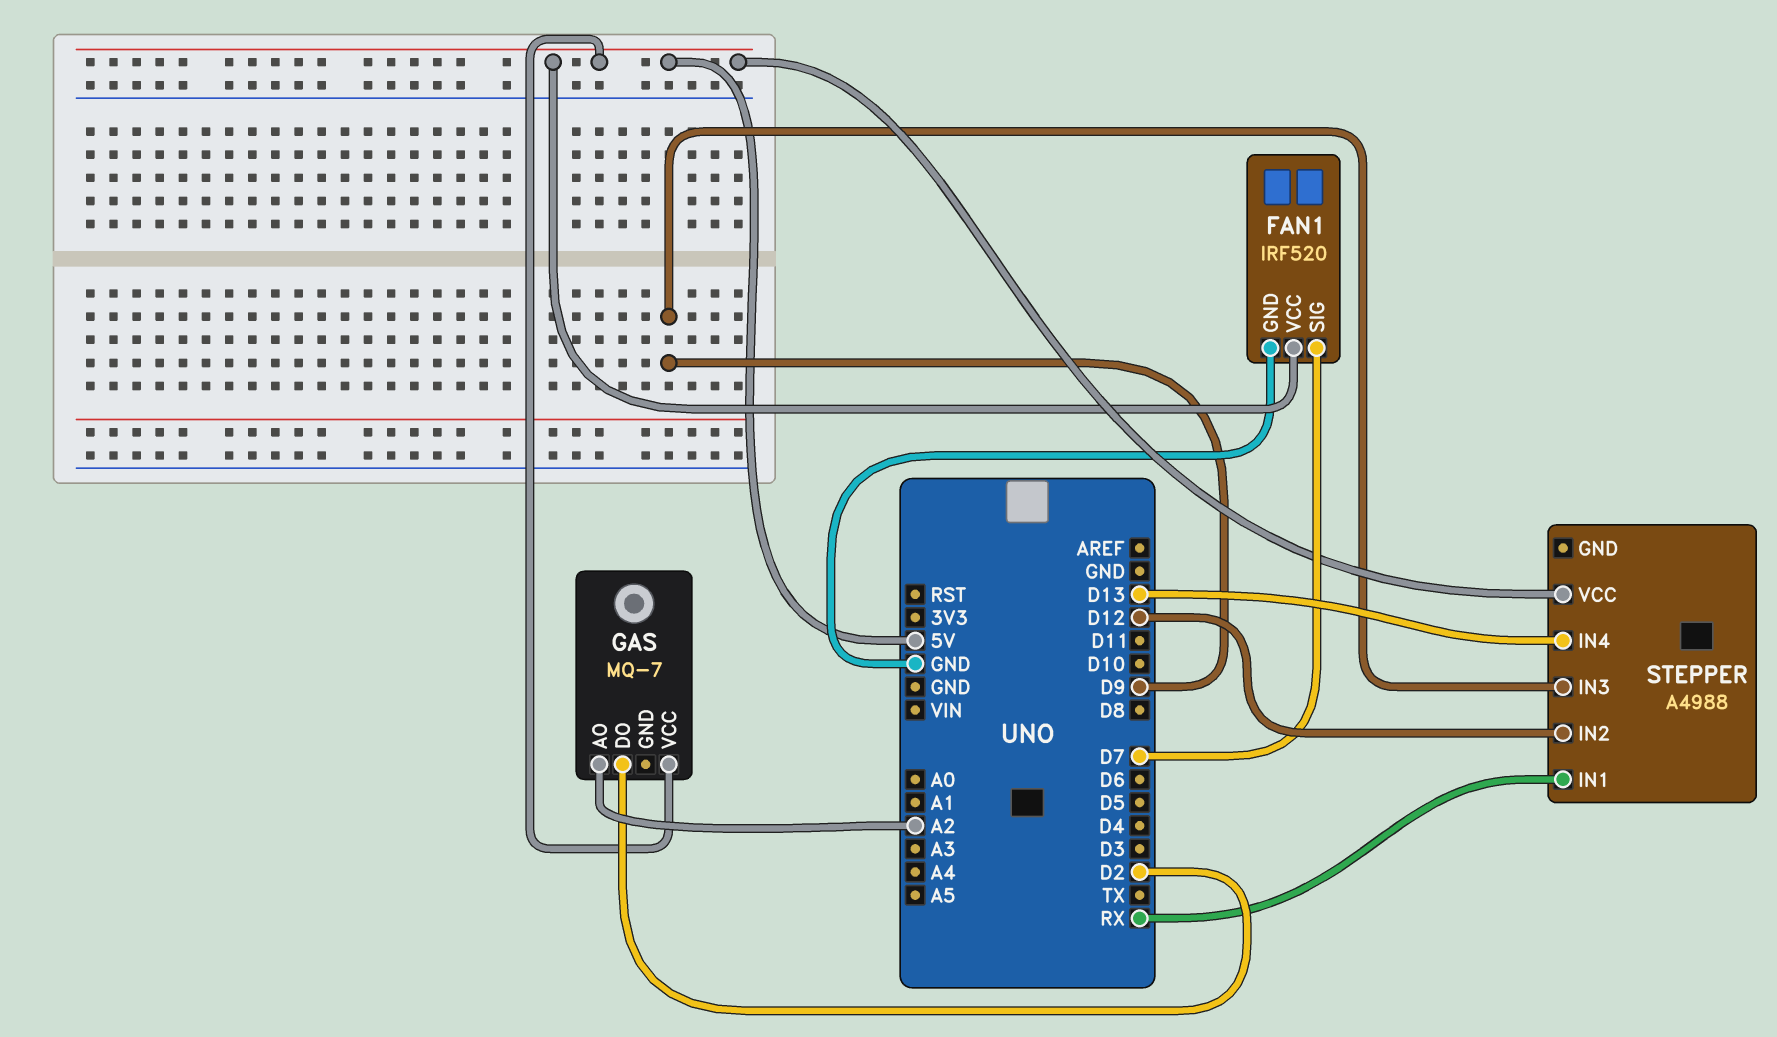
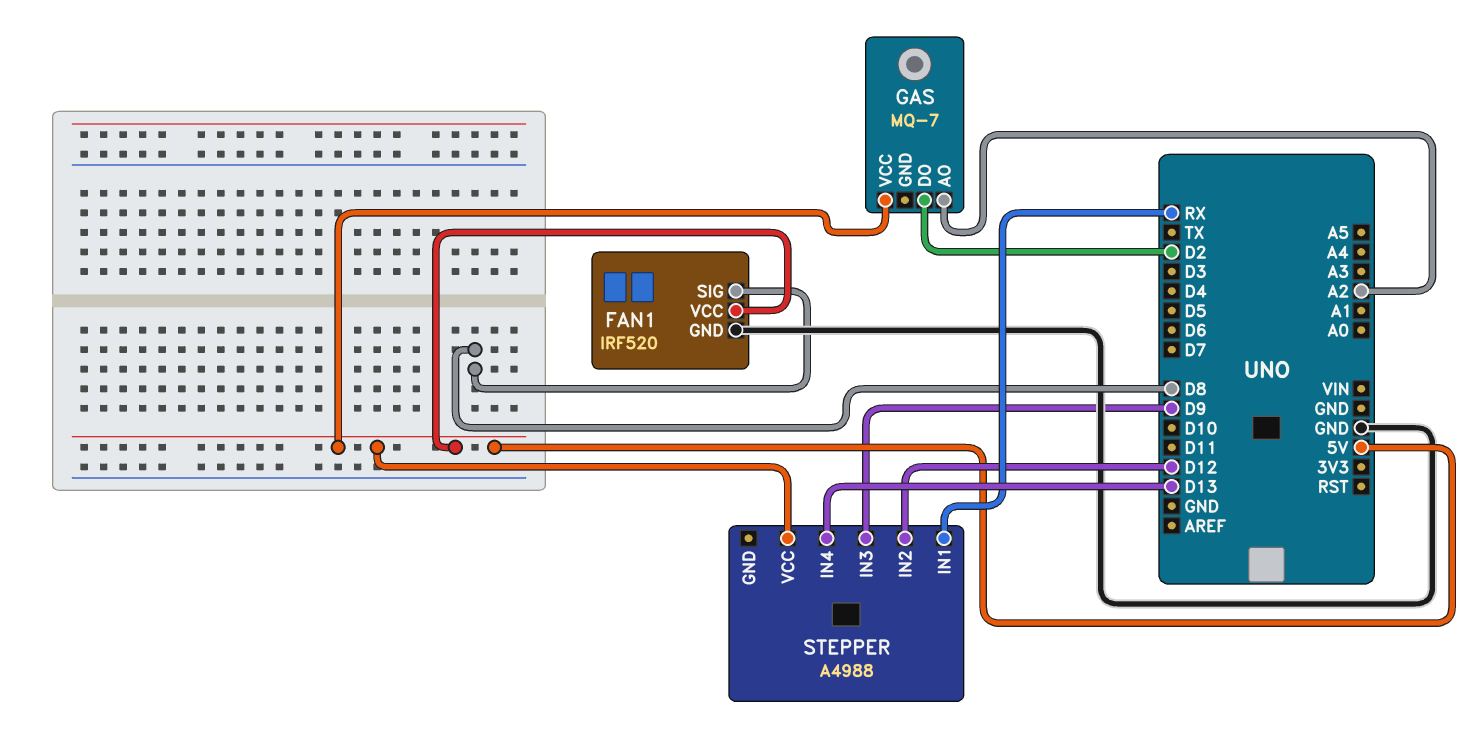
FAN1 pin SIG: D7 -> D8

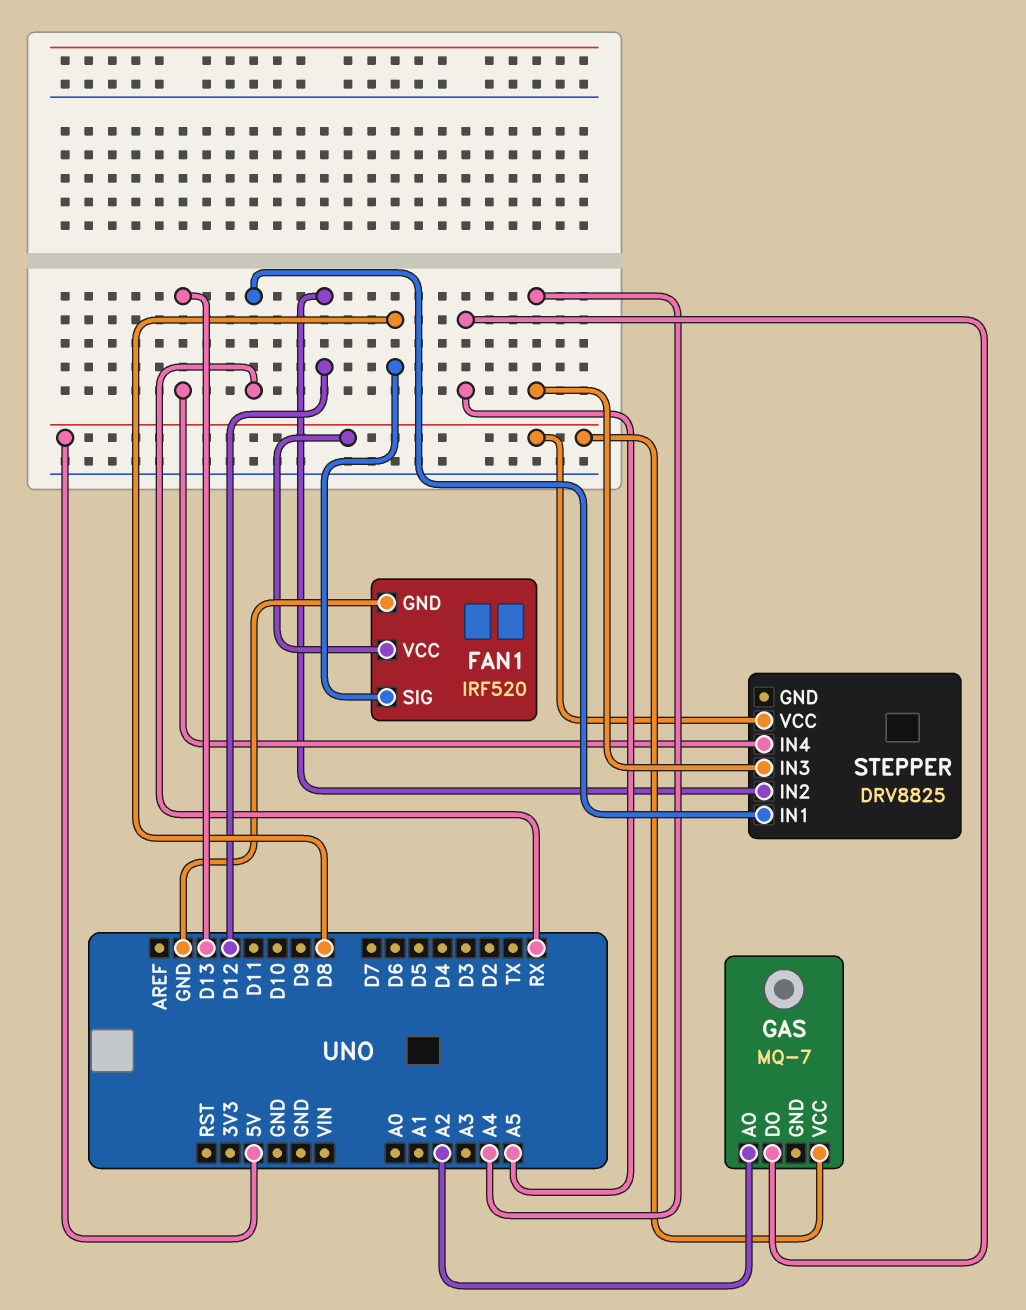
GAS pin DO: D2 -> A5
STEPPER: A4988 -> DRV8825
STEPPER pin IN3: D9 -> A4

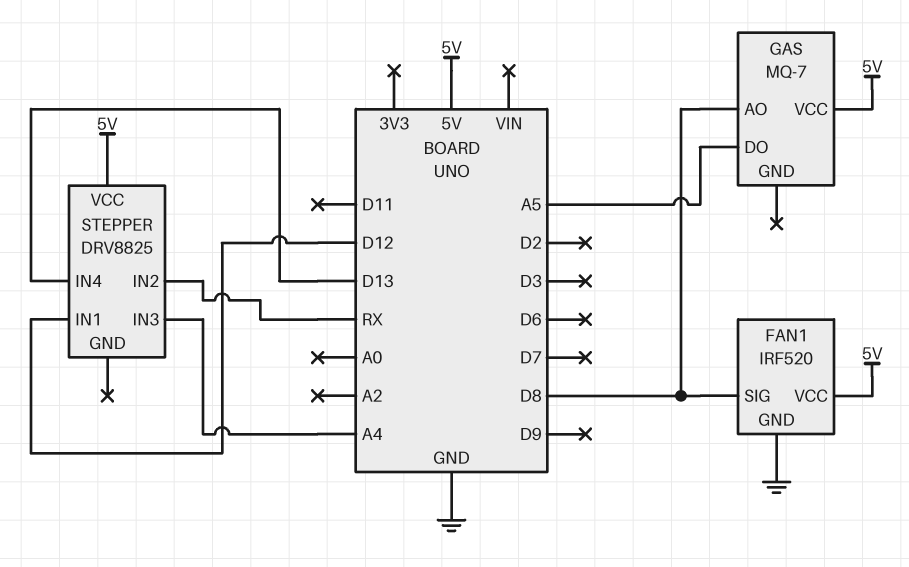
GAS pin AO: A2 -> D8
STEPPER pin IN1: RX -> D12
STEPPER pin IN2: D12 -> RX

